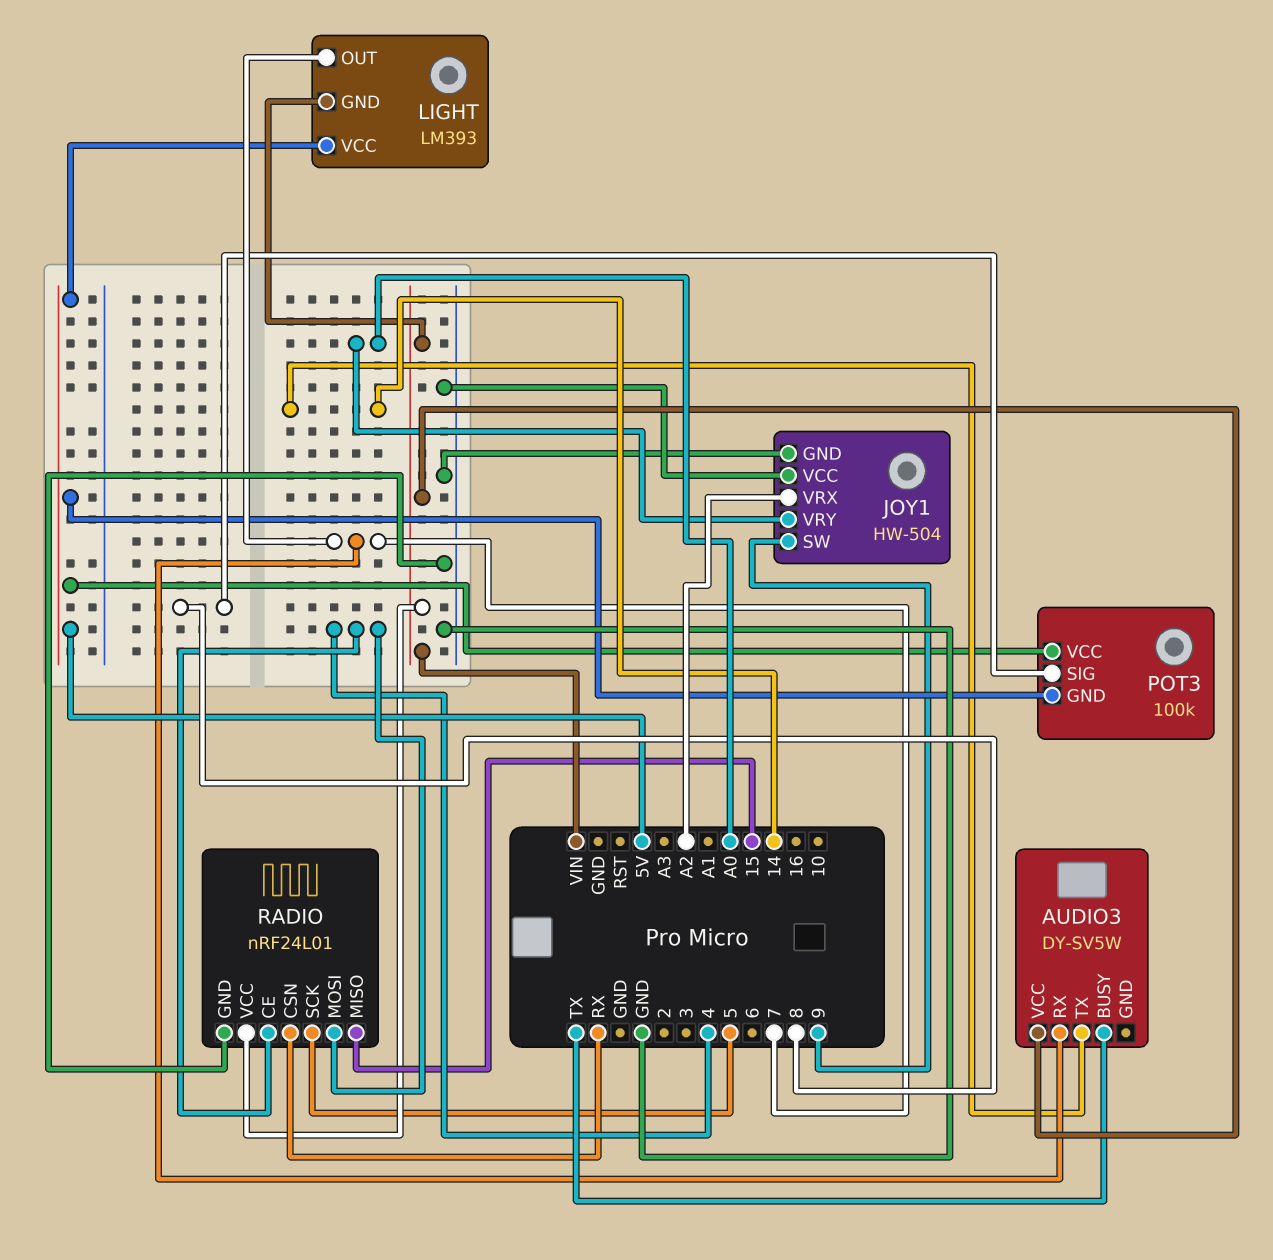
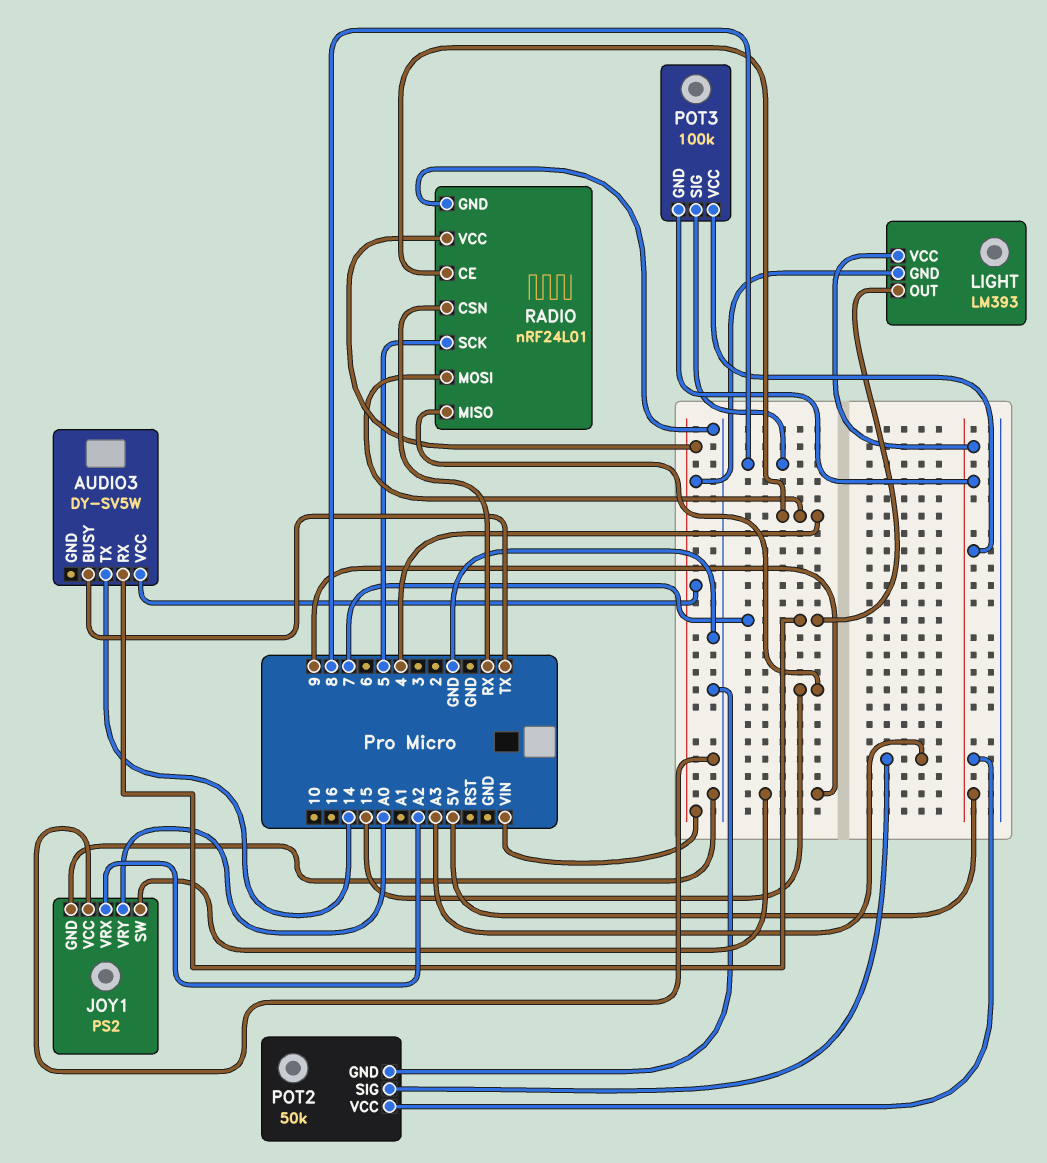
JOY1: HW-504 -> PS2
POT2: none -> 50k
POT2 pin GND: none -> GND
POT2 pin SIG: none -> A3
POT2 pin VCC: none -> 5V

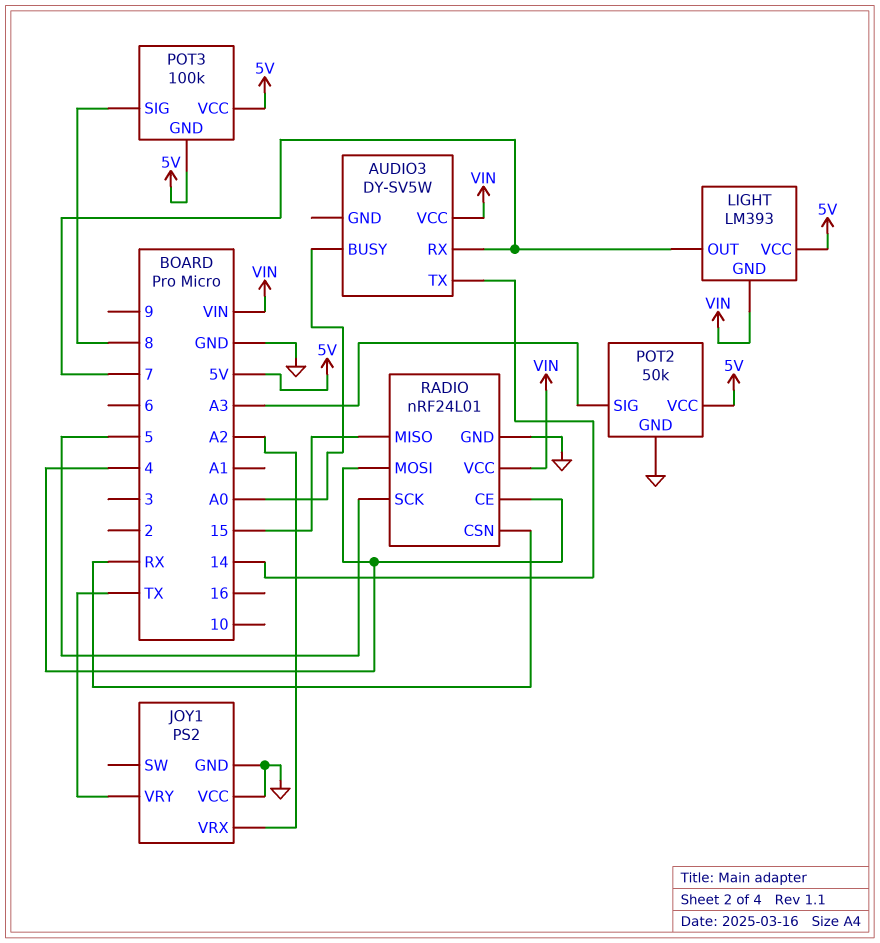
AUDIO3 pin BUSY: TX -> A0
JOY1 pin SW: 9 -> none
JOY1 pin VRY: A0 -> TX

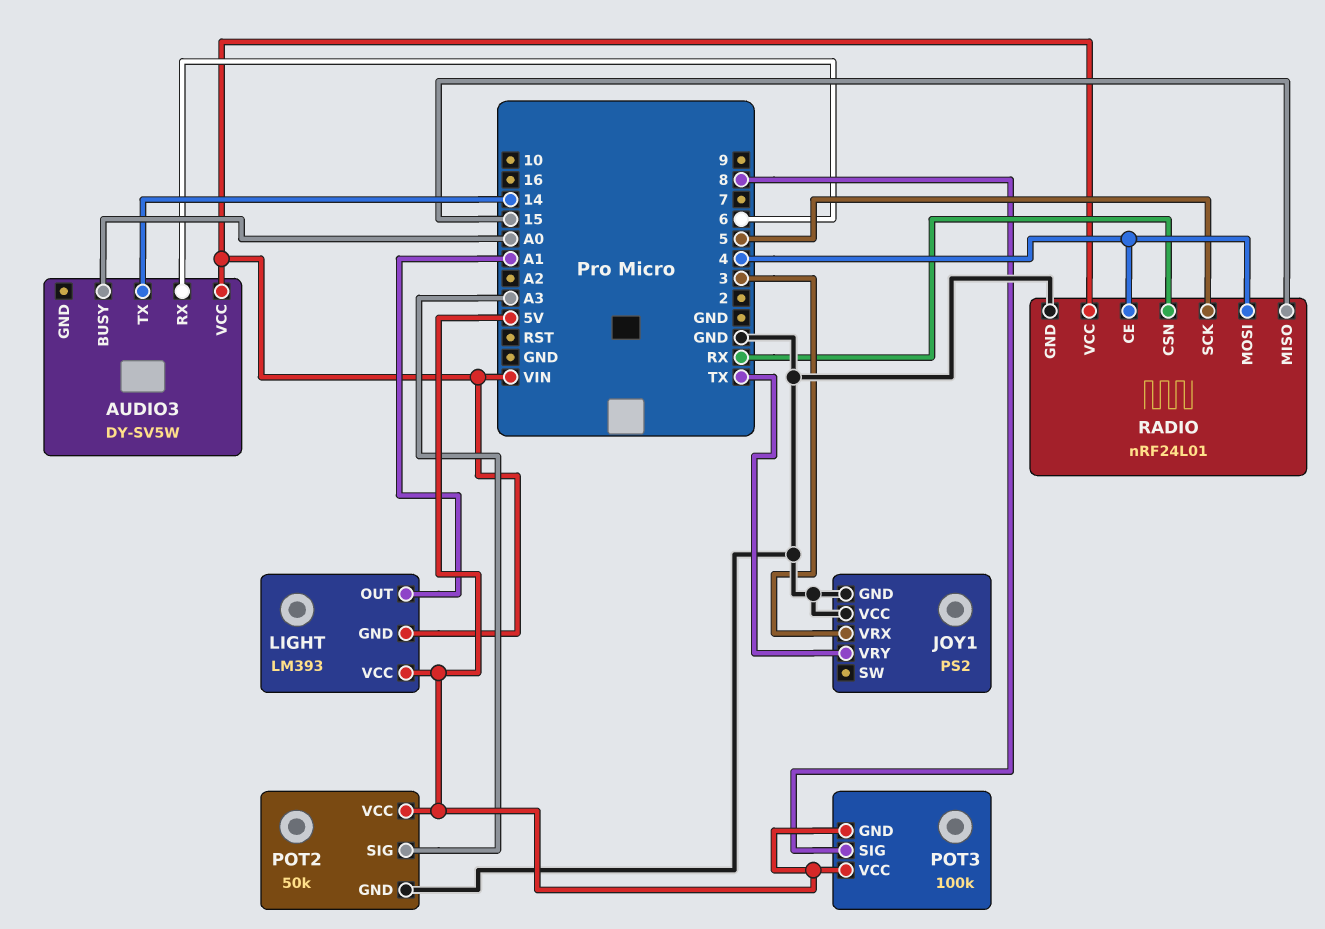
AUDIO3 pin RX: 7 -> 6
JOY1 pin VRX: A2 -> 3
LIGHT pin OUT: 7 -> A1

